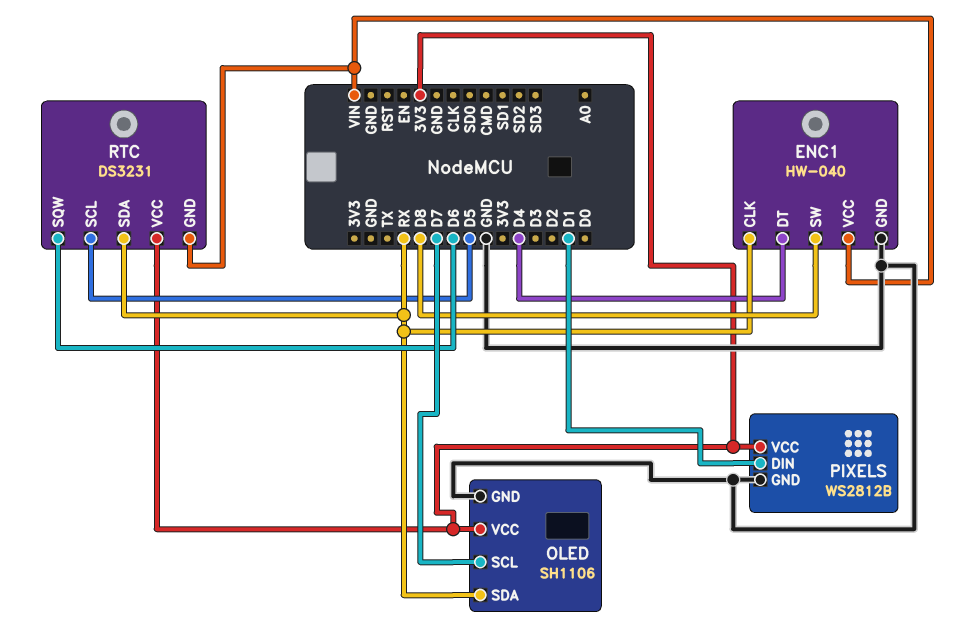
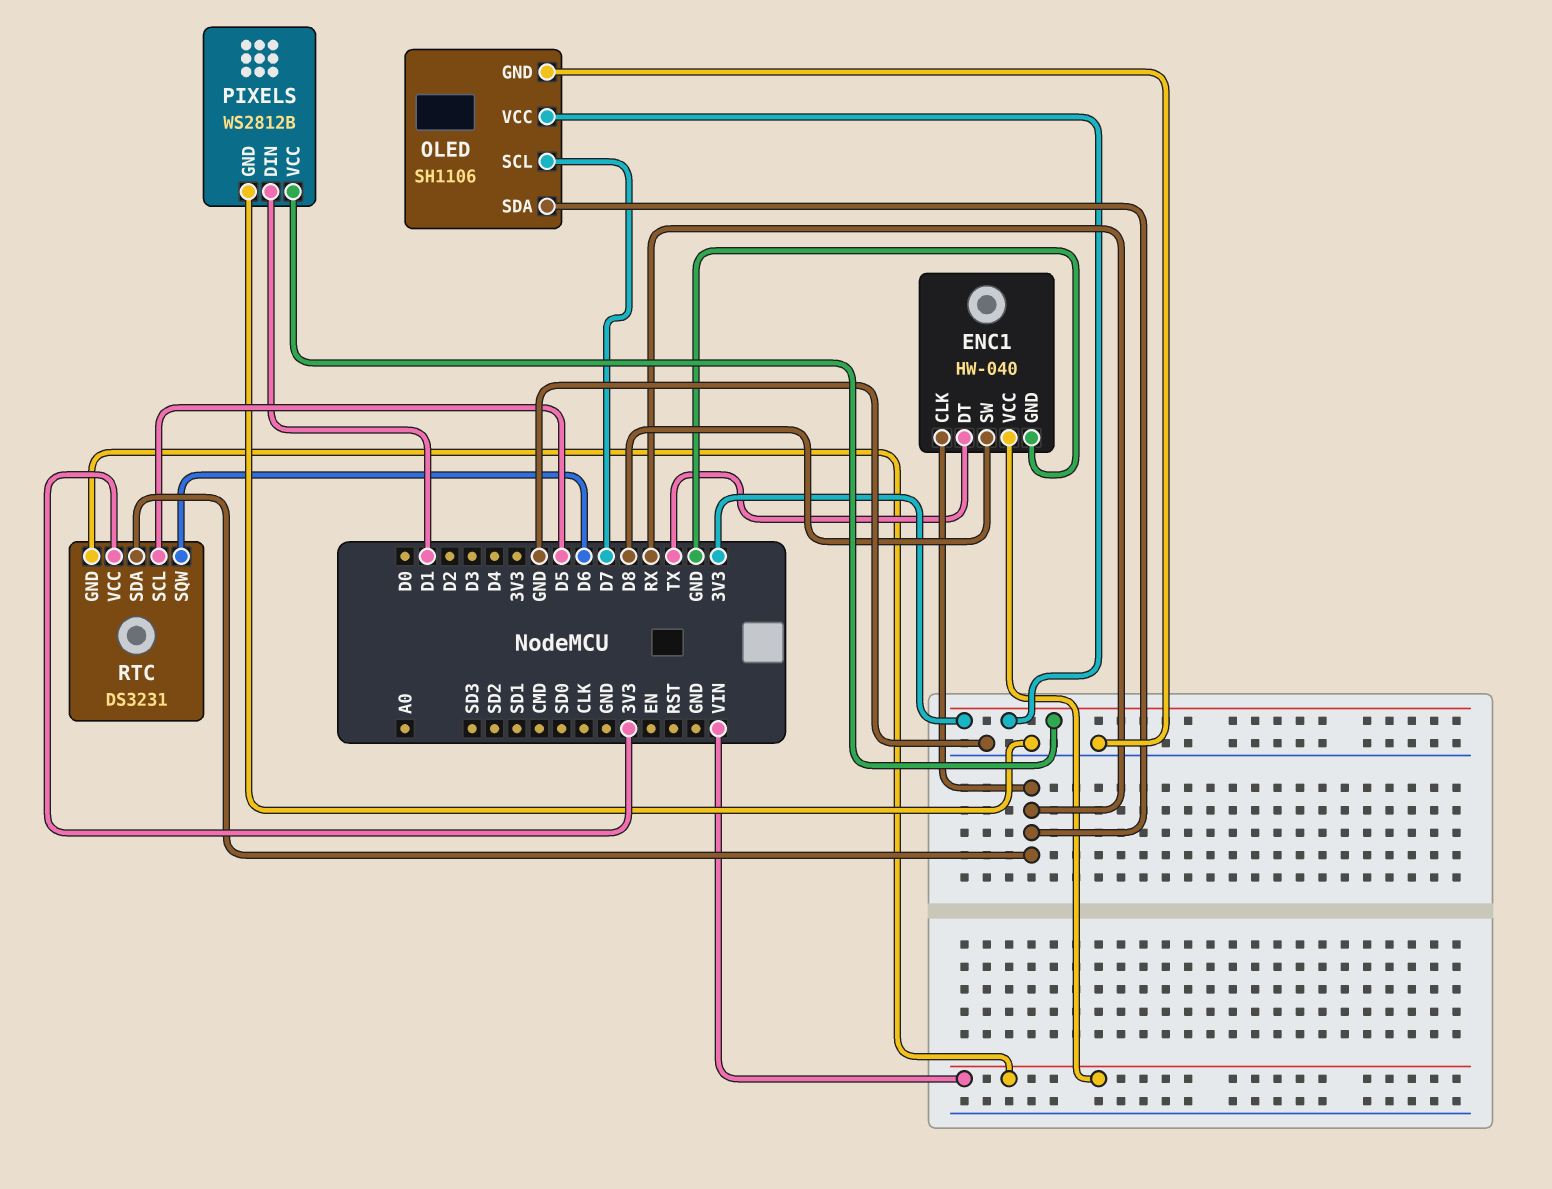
ENC1 pin DT: D4 -> TX

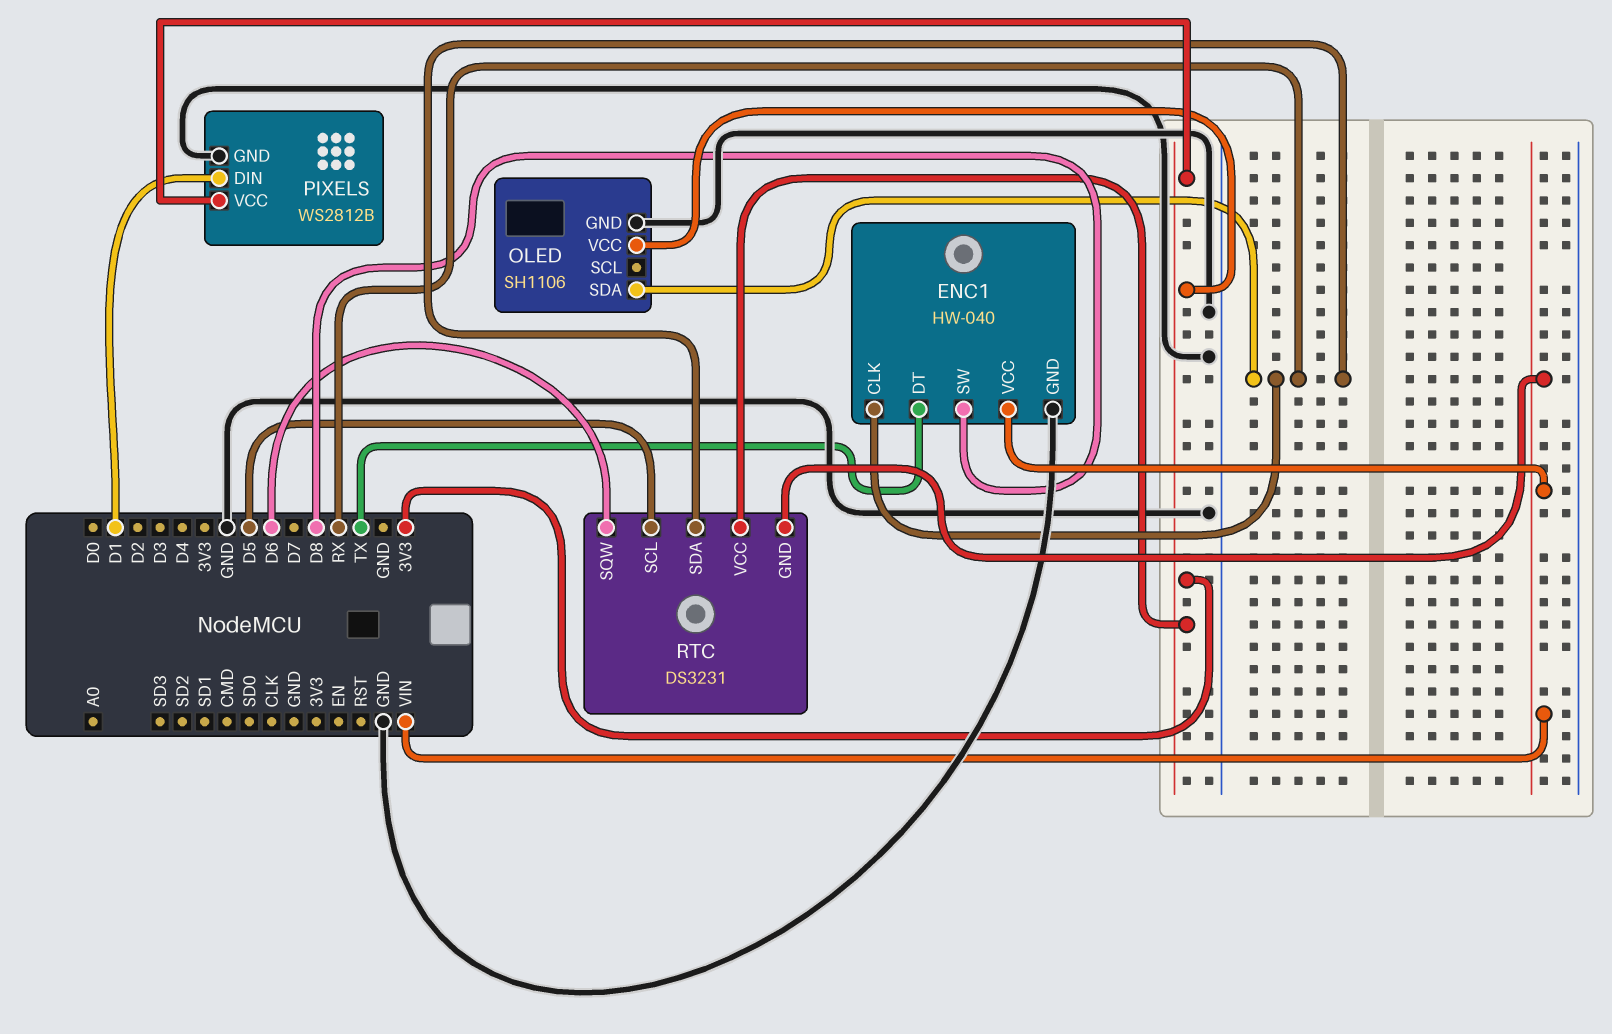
OLED pin SCL: D7 -> none

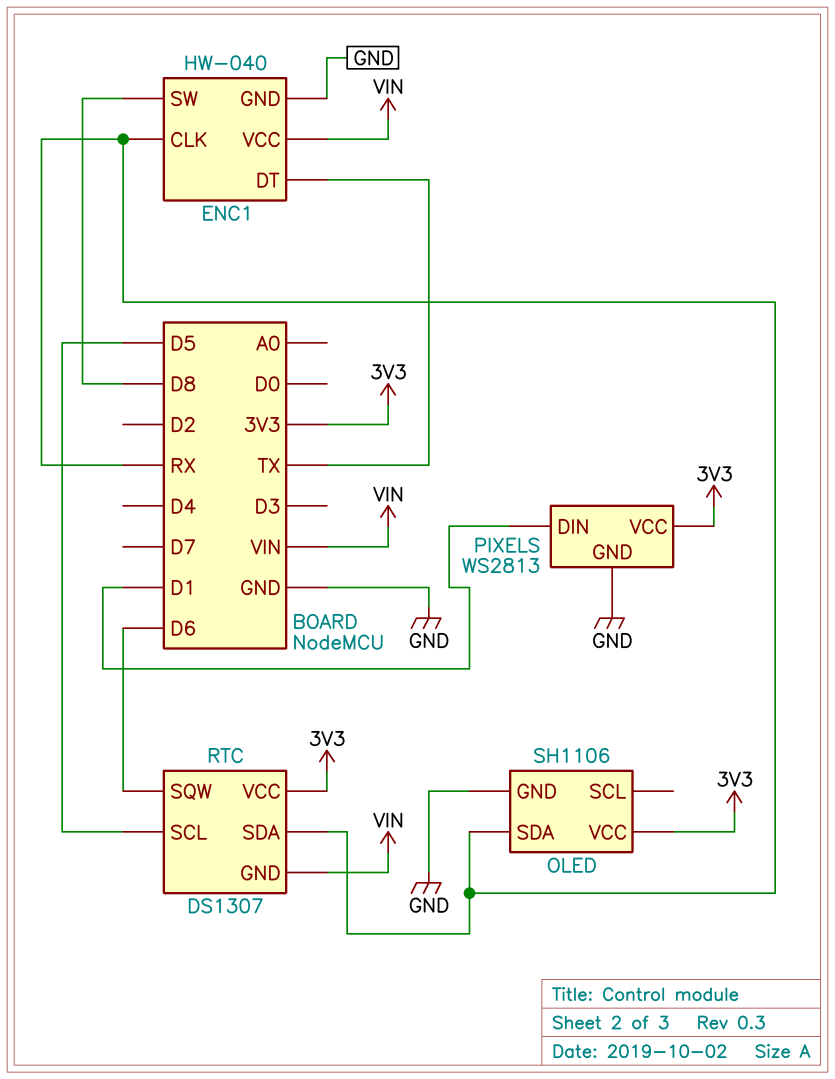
PIXELS: WS2812B -> WS2813
RTC: DS3231 -> DS1307

